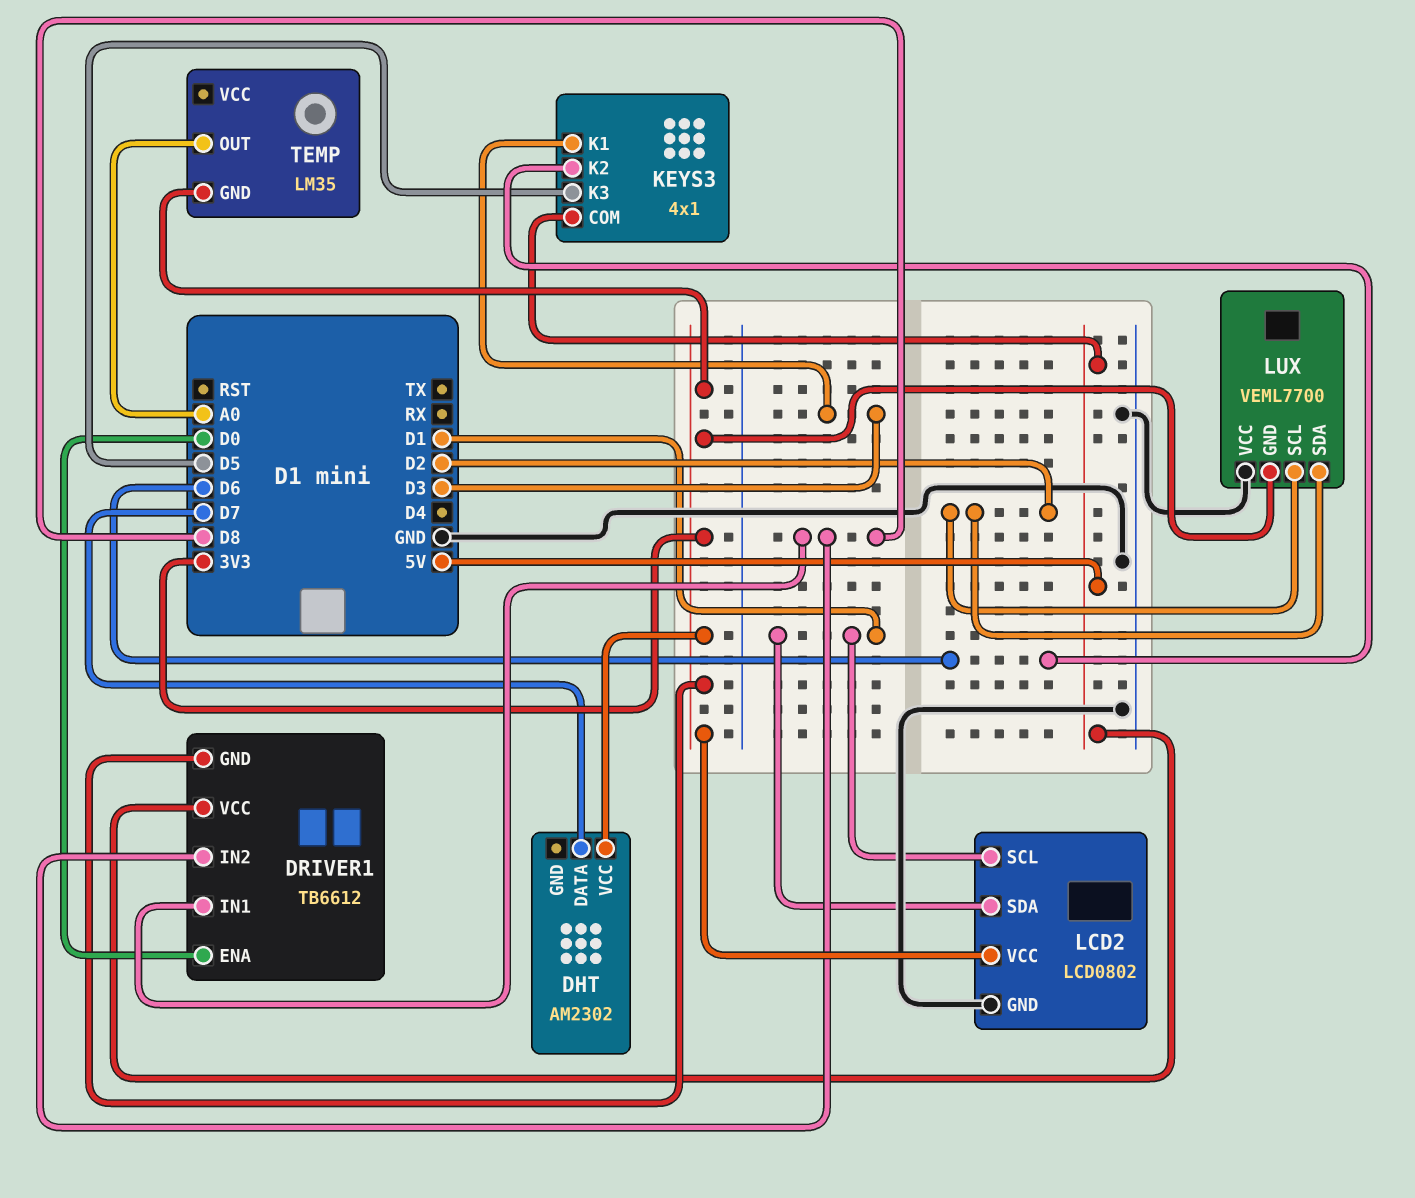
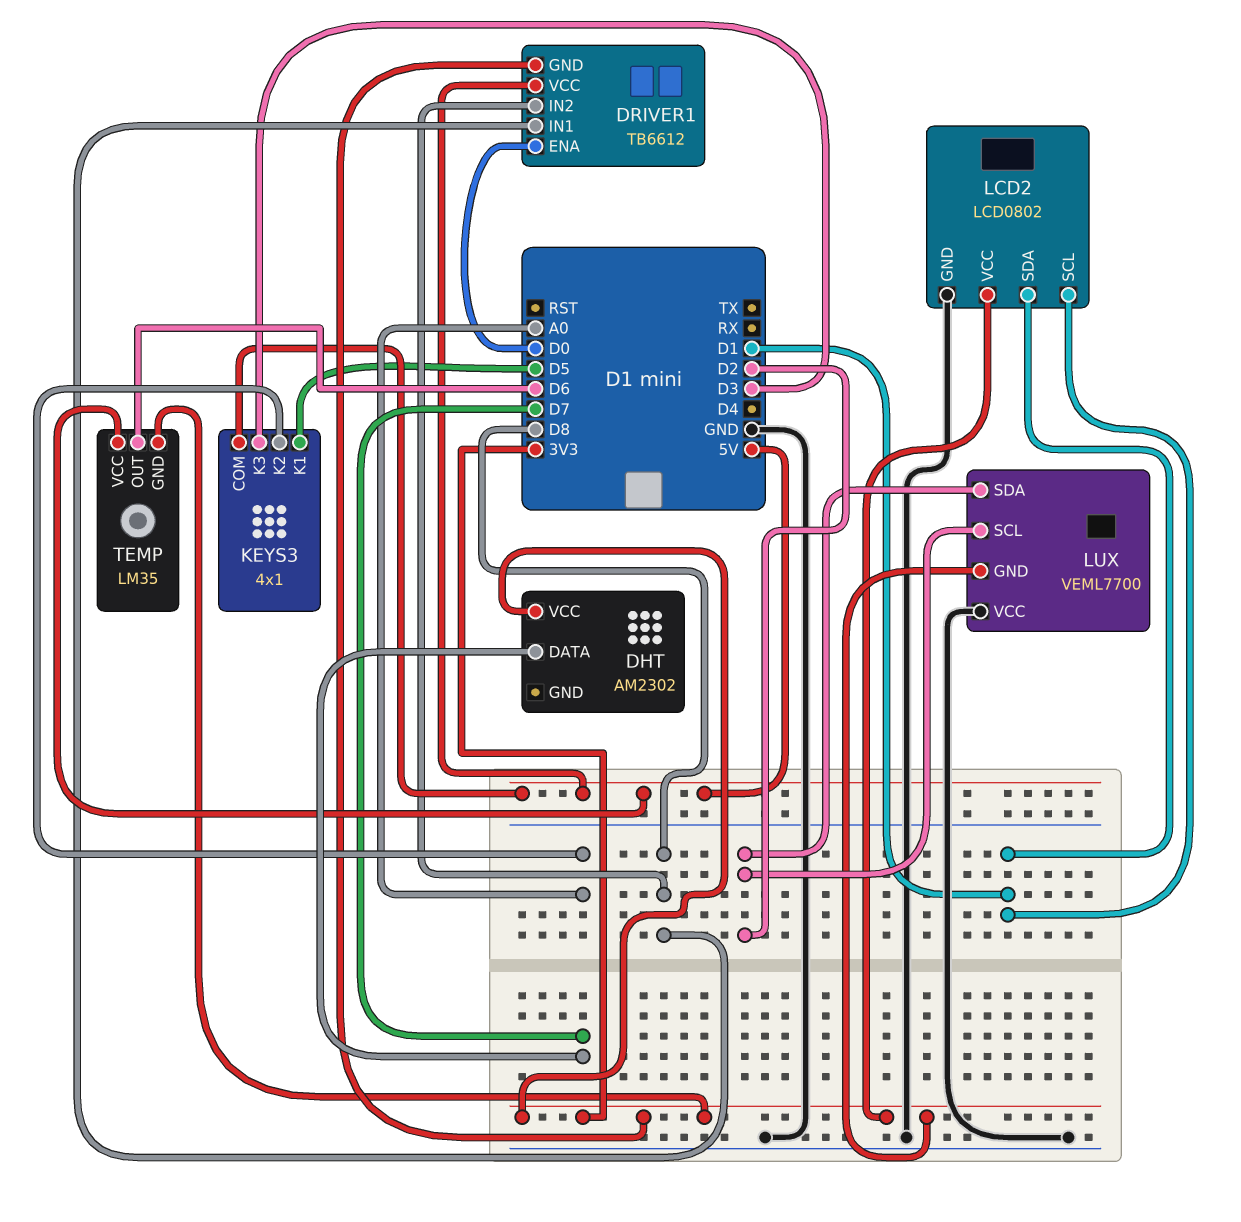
KEYS3 pin K1: D3 -> D5
KEYS3 pin K2: D6 -> A0
KEYS3 pin K3: D5 -> D3
TEMP pin OUT: A0 -> D6
TEMP pin VCC: none -> 5V

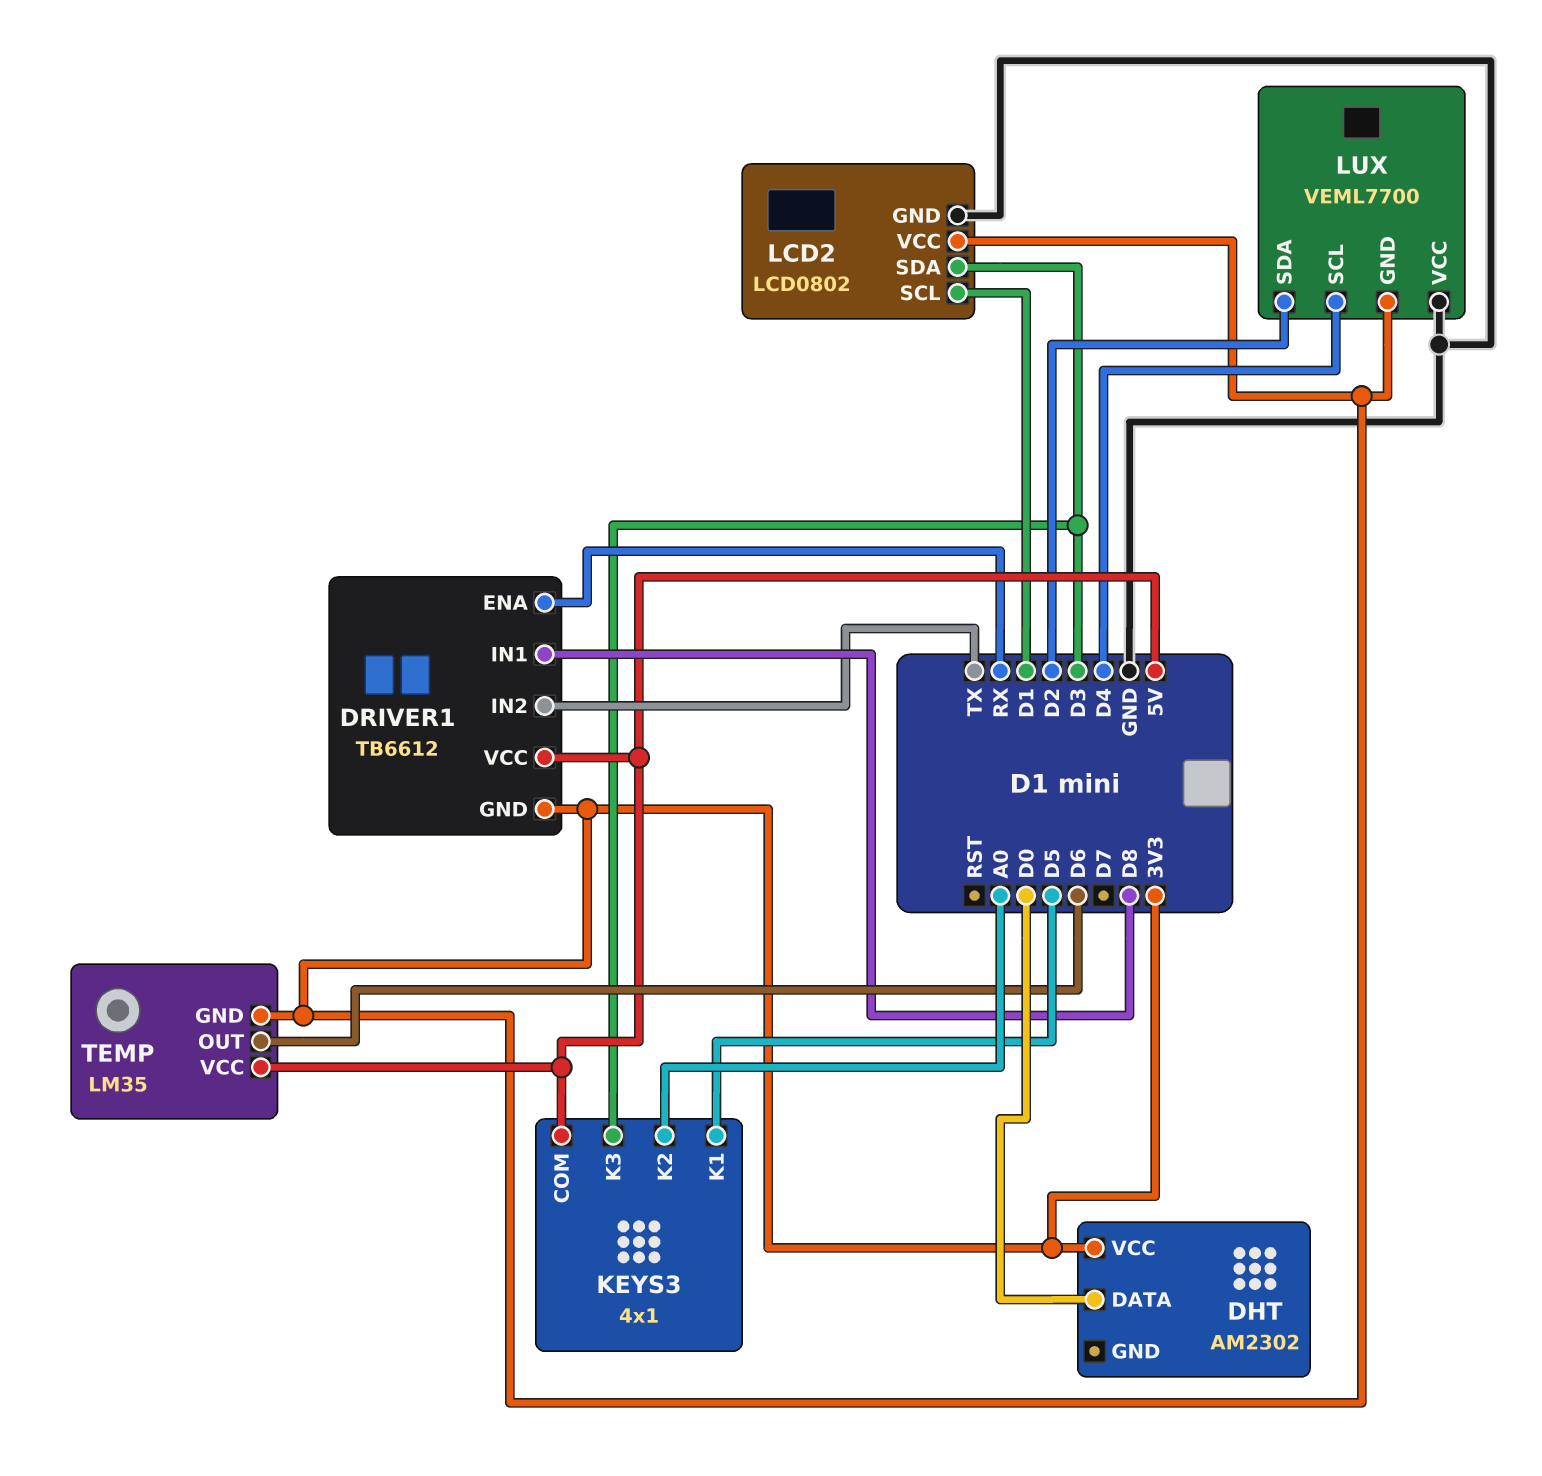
DHT pin DATA: D7 -> D0
DRIVER1 pin ENA: D0 -> RX
DRIVER1 pin IN2: D8 -> TX
LCD2 pin SDA: D1 -> D3
LUX pin SCL: D2 -> D4

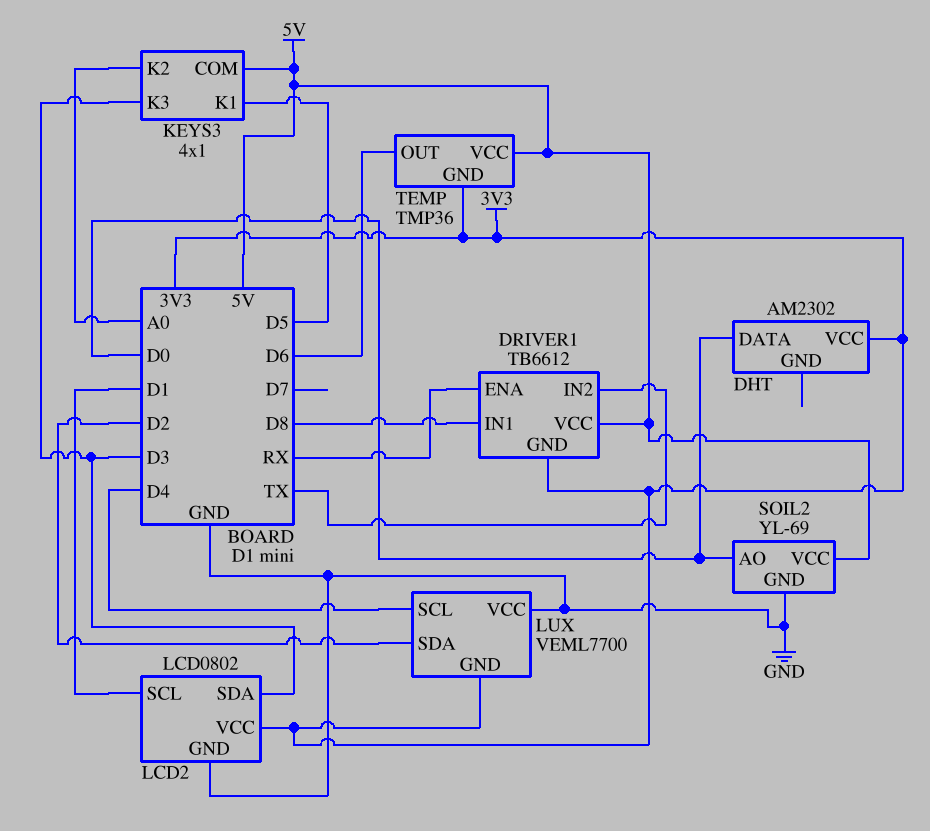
SOIL2: none -> YL-69
SOIL2 pin AO: none -> D0
SOIL2 pin GND: none -> GND
SOIL2 pin VCC: none -> 5V
TEMP: LM35 -> TMP36

